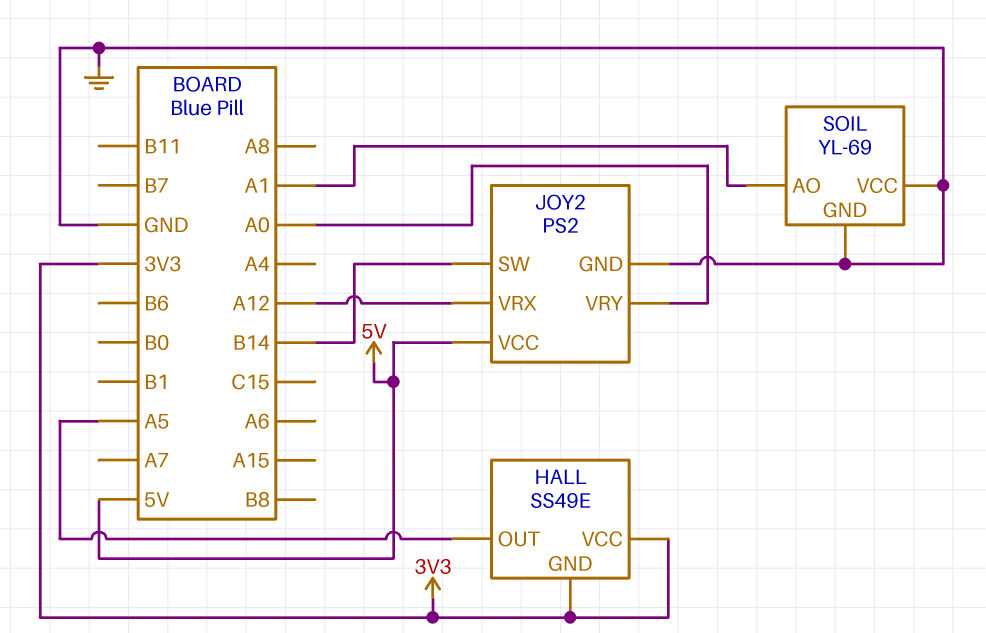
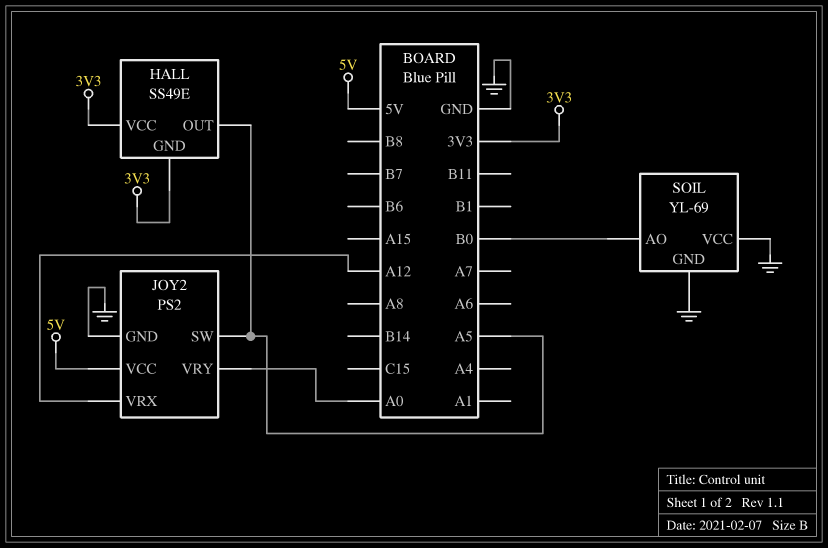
JOY2 pin SW: B14 -> A5
SOIL pin AO: A1 -> B0

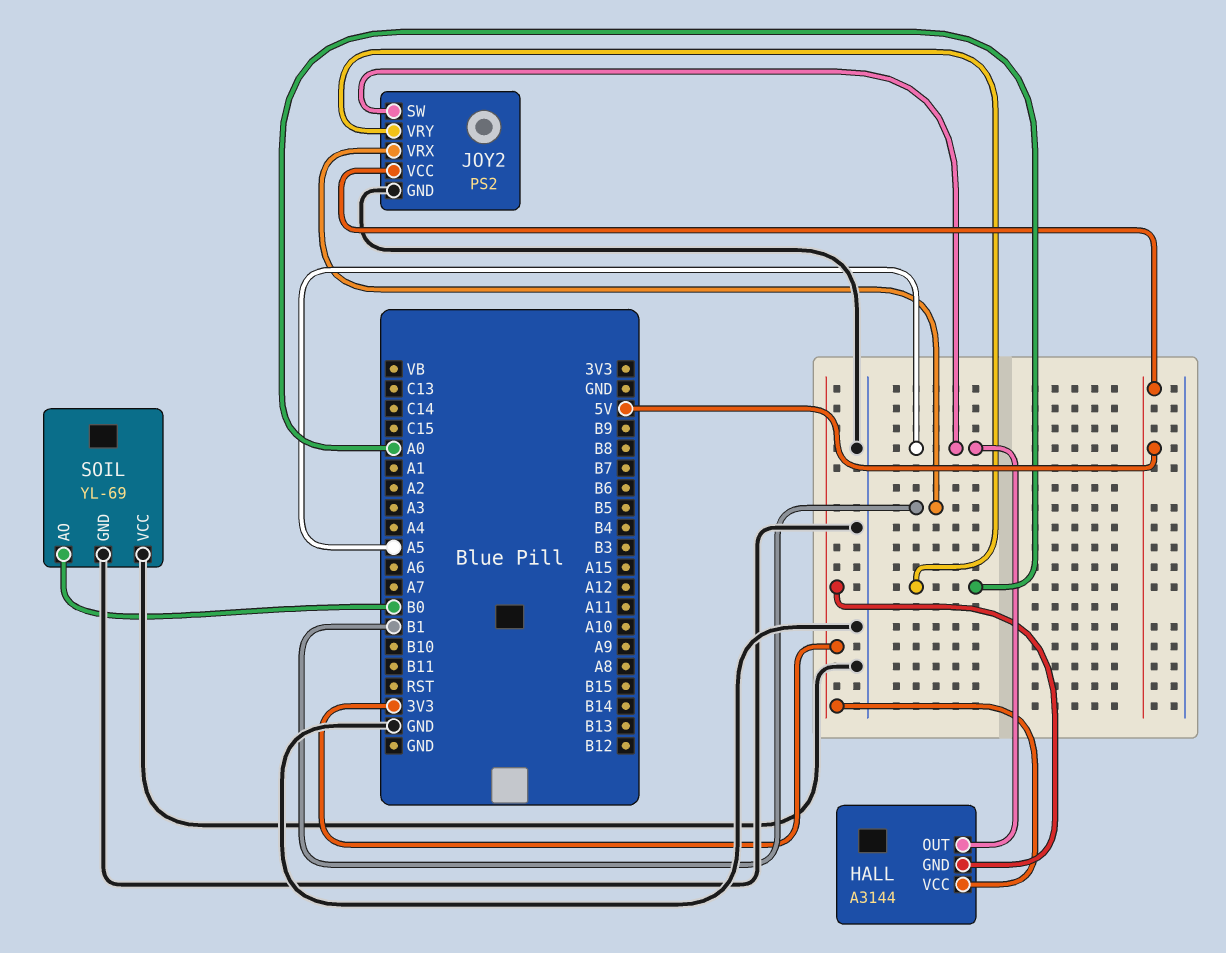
HALL: SS49E -> A3144
JOY2 pin VRX: A12 -> B1

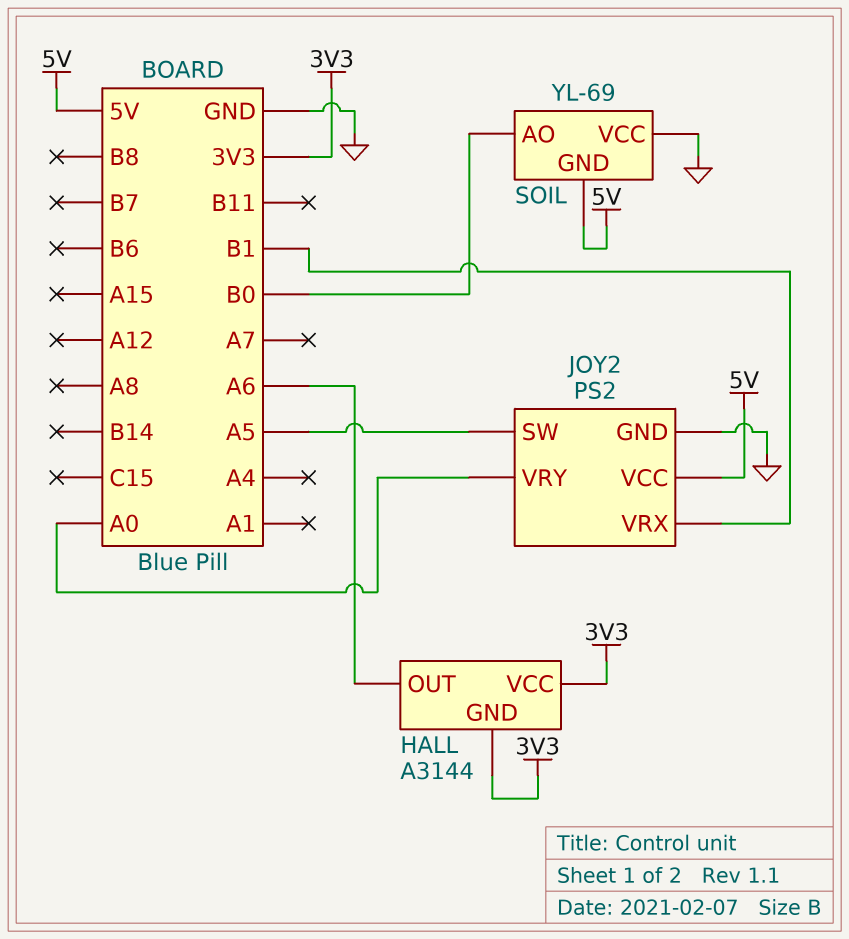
HALL pin OUT: A5 -> A6
SOIL pin GND: GND -> 5V

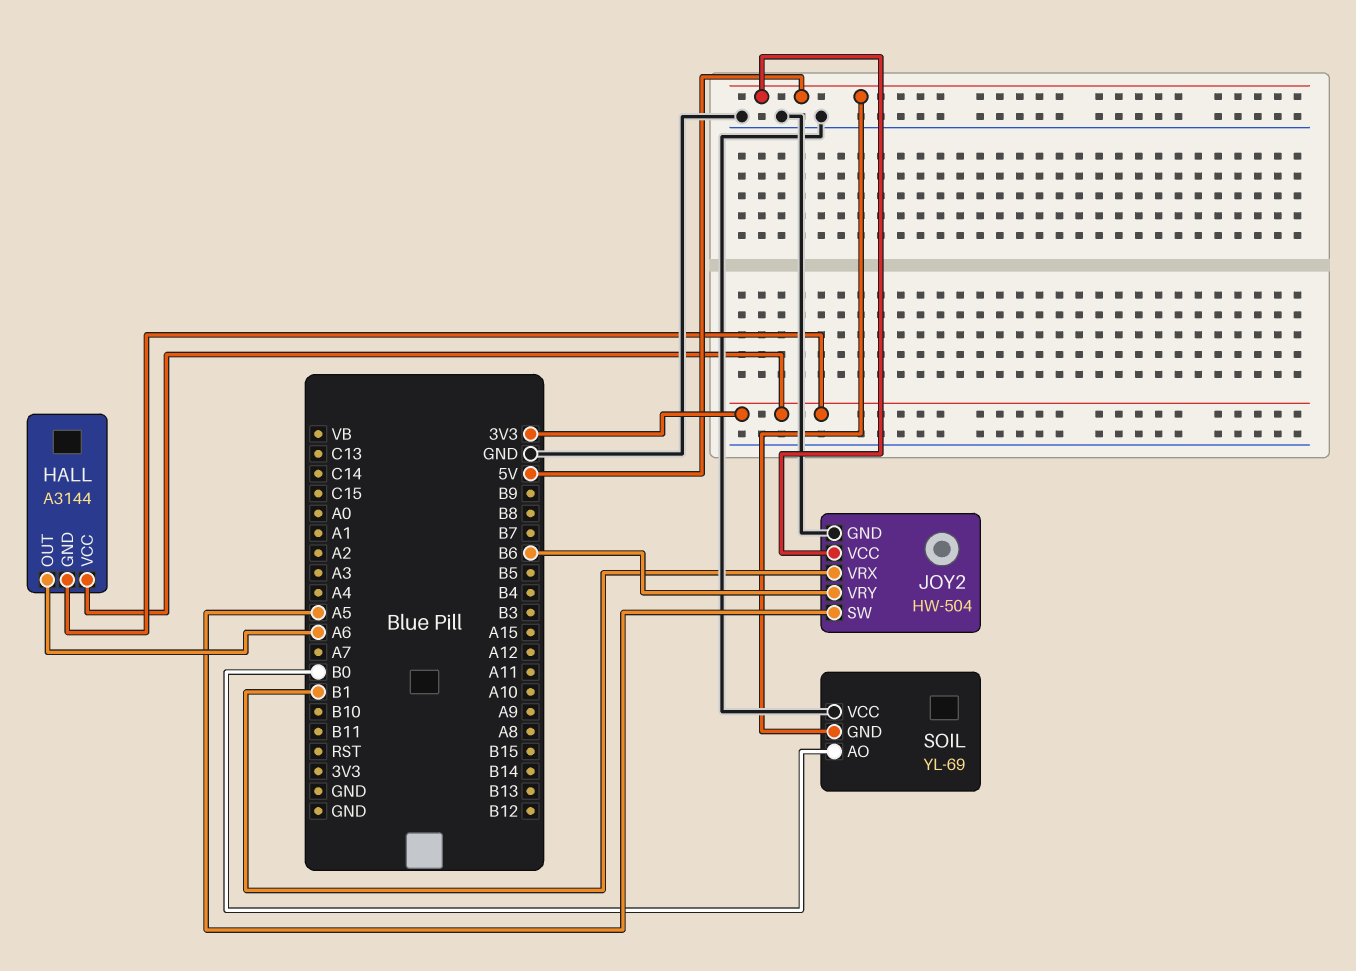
JOY2: PS2 -> HW-504
JOY2 pin VRY: A0 -> B6

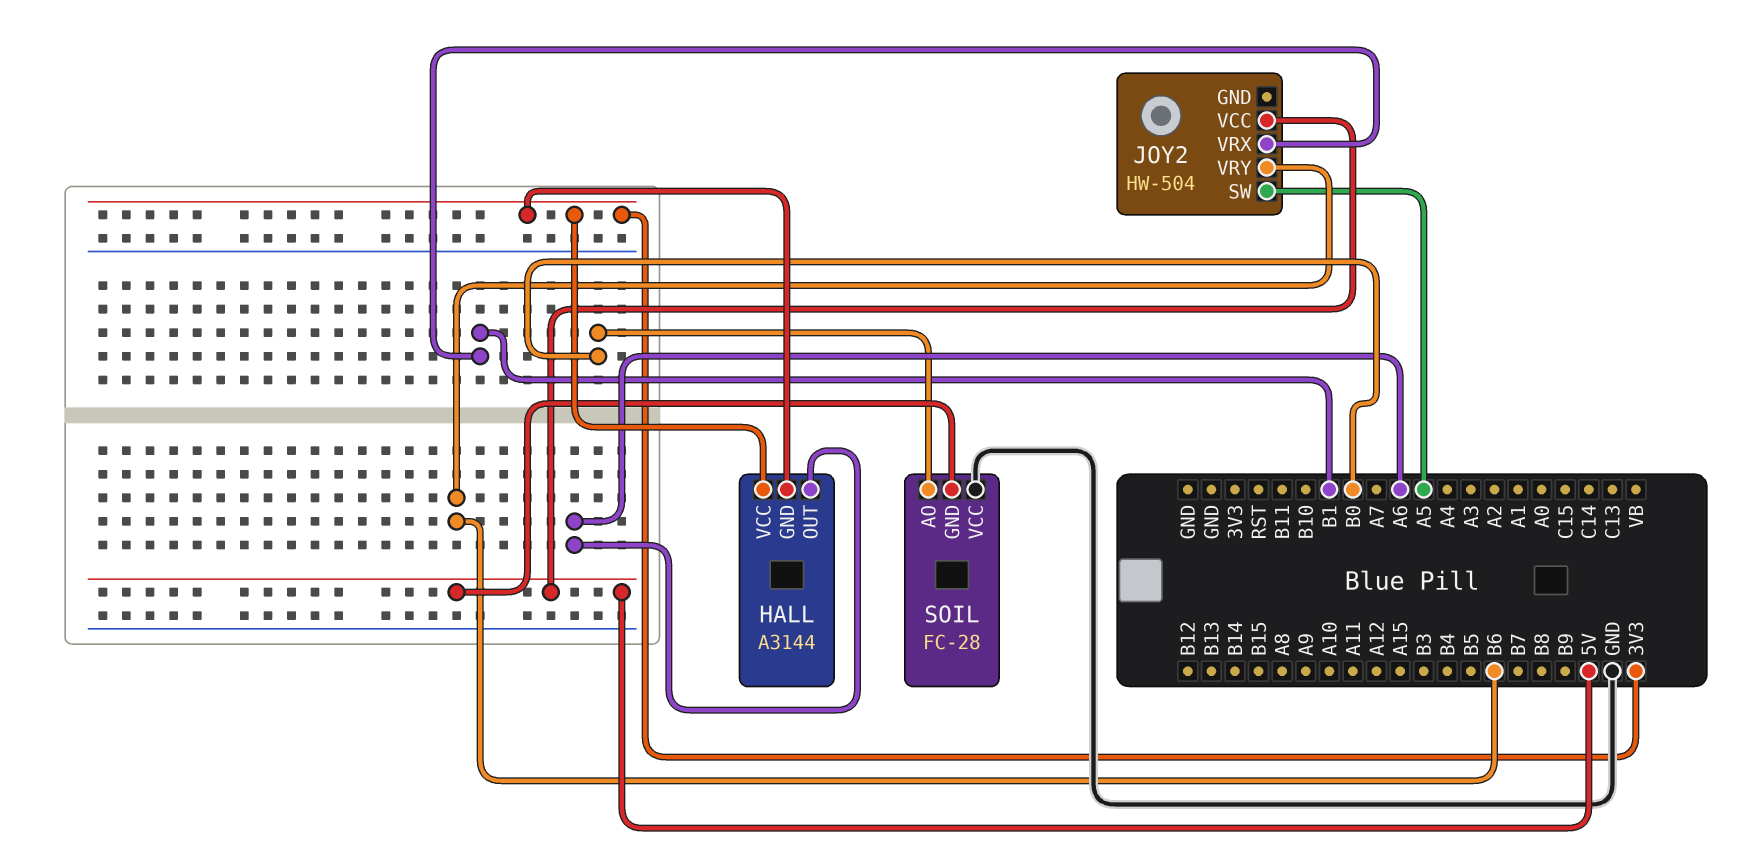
JOY2 pin GND: GND -> none
SOIL: YL-69 -> FC-28

